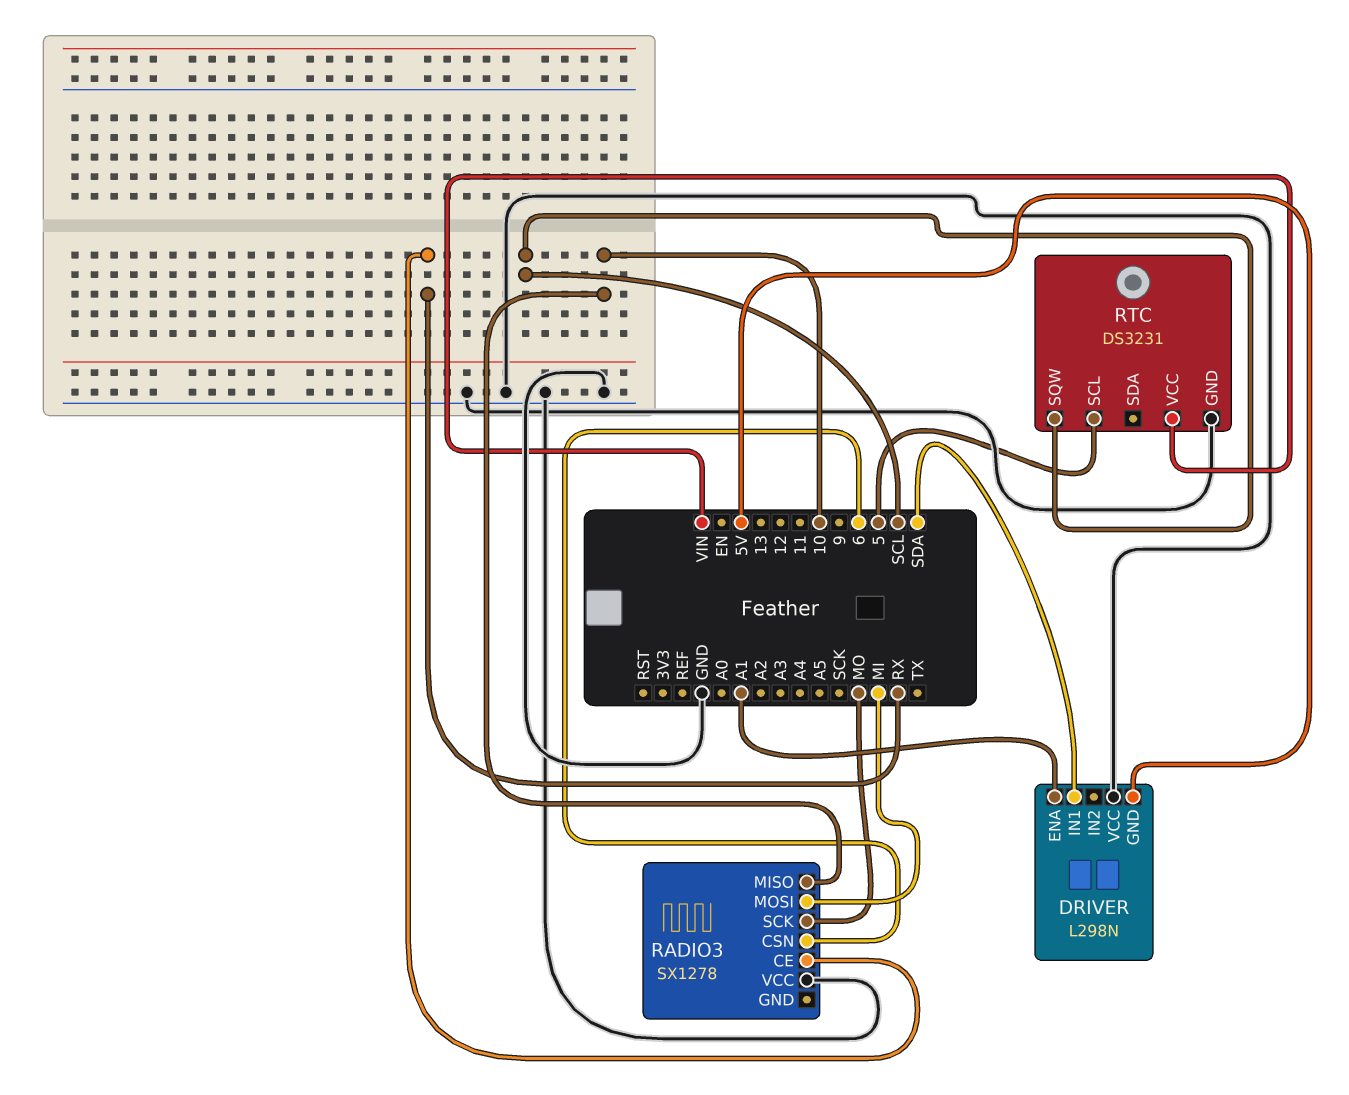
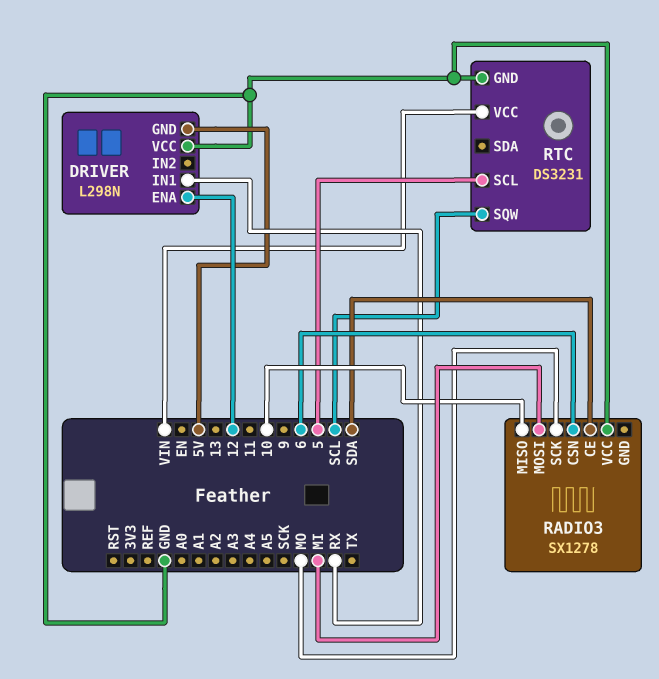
DRIVER pin ENA: A1 -> 12
DRIVER pin IN1: SDA -> RX
RADIO3 pin CE: RX -> SDA

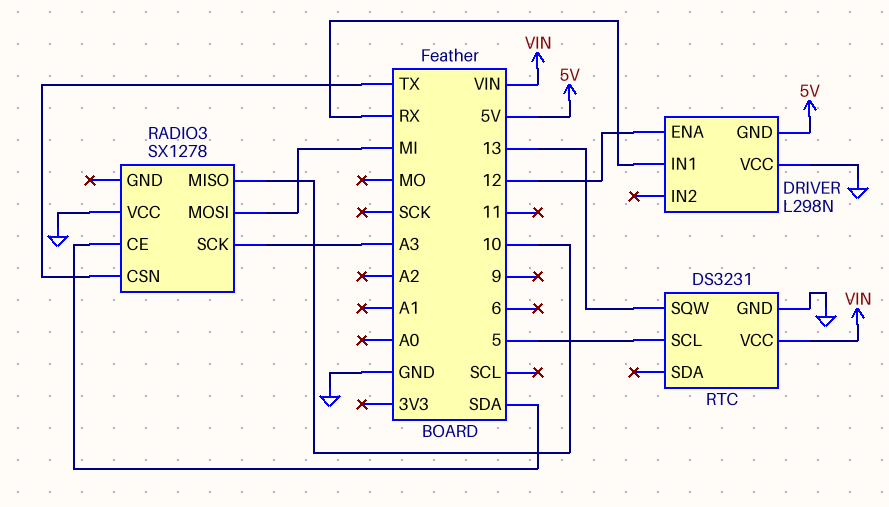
RADIO3 pin CSN: 6 -> TX
RADIO3 pin SCK: MO -> A3
RTC pin SQW: SCL -> 13

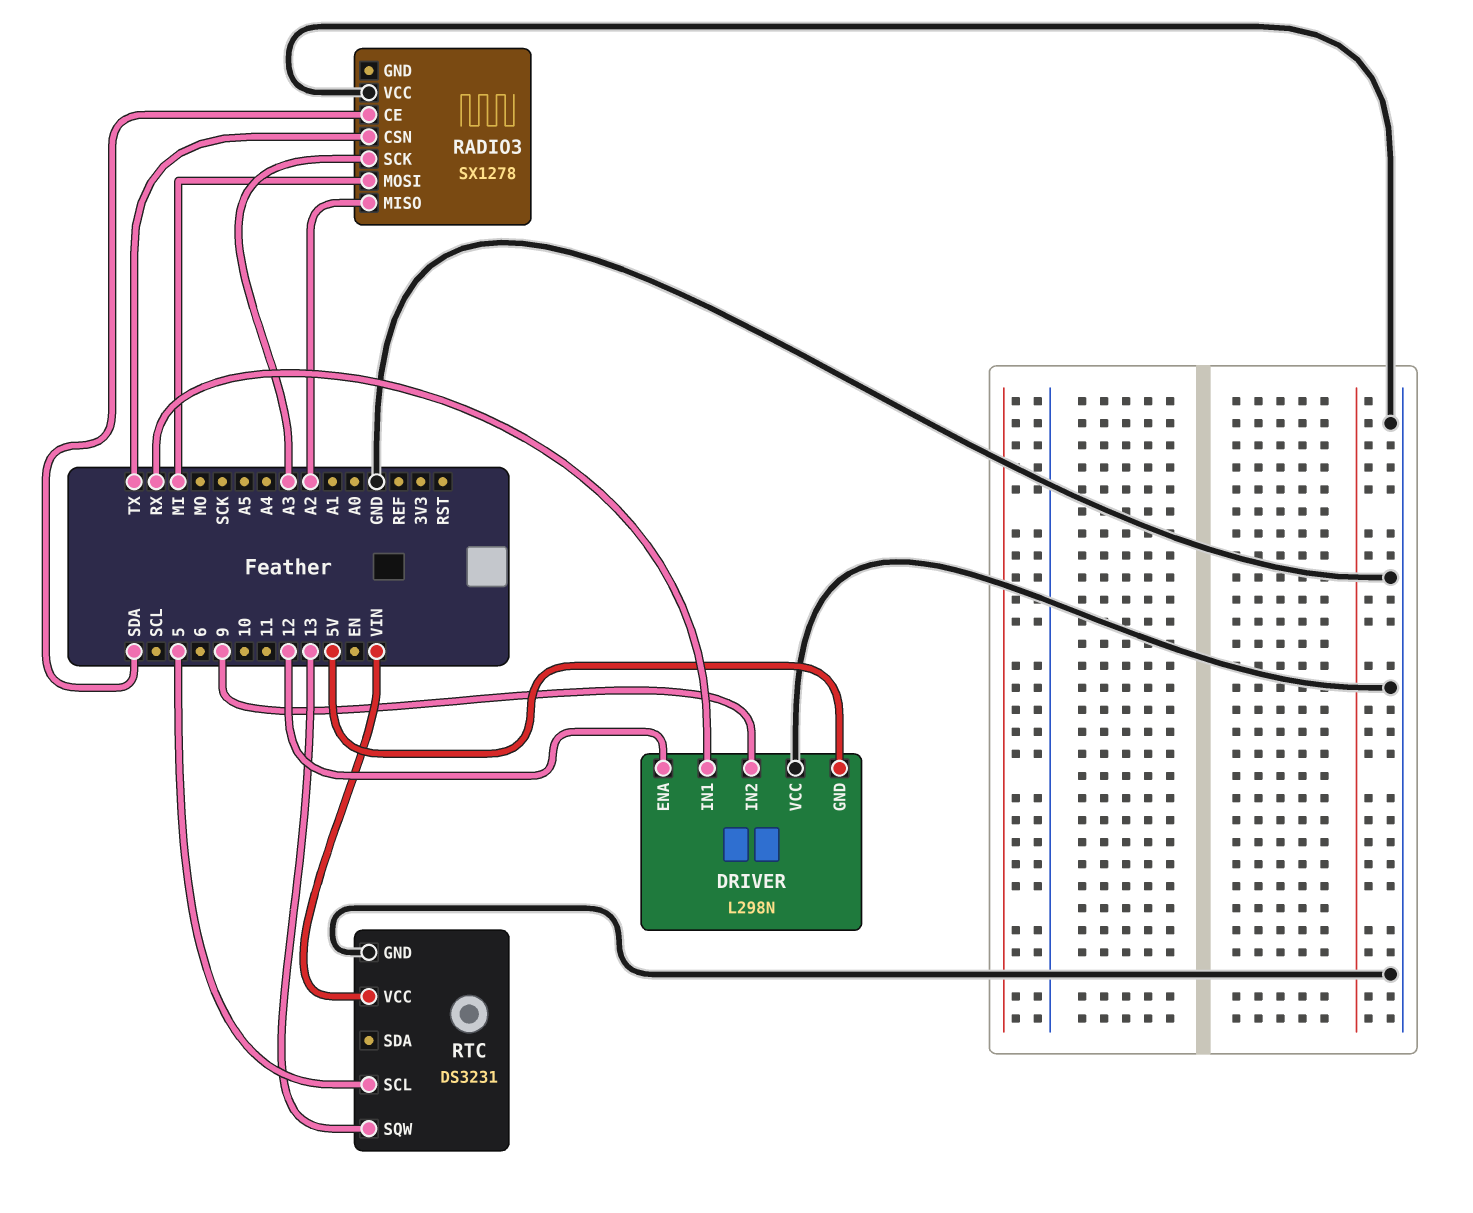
DRIVER pin IN2: none -> 9
RADIO3 pin MISO: 10 -> A2

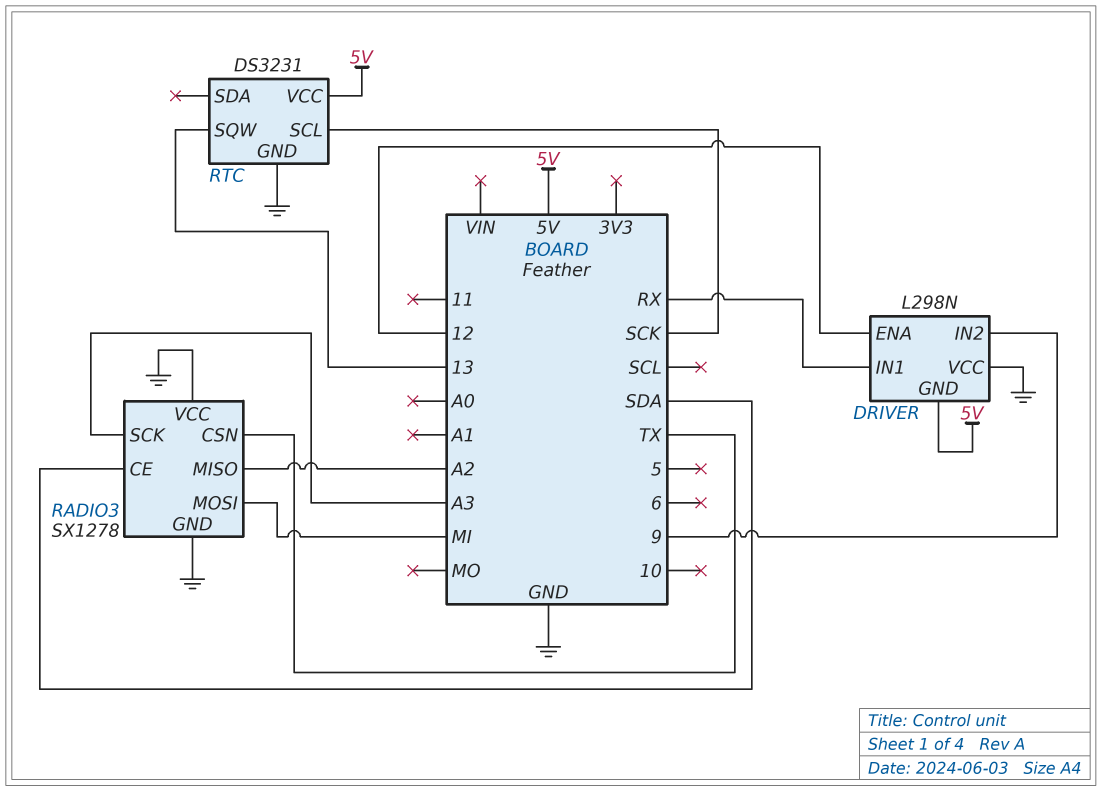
RADIO3 pin GND: none -> GND
RTC pin SCL: 5 -> SCK
RTC pin VCC: VIN -> 5V

